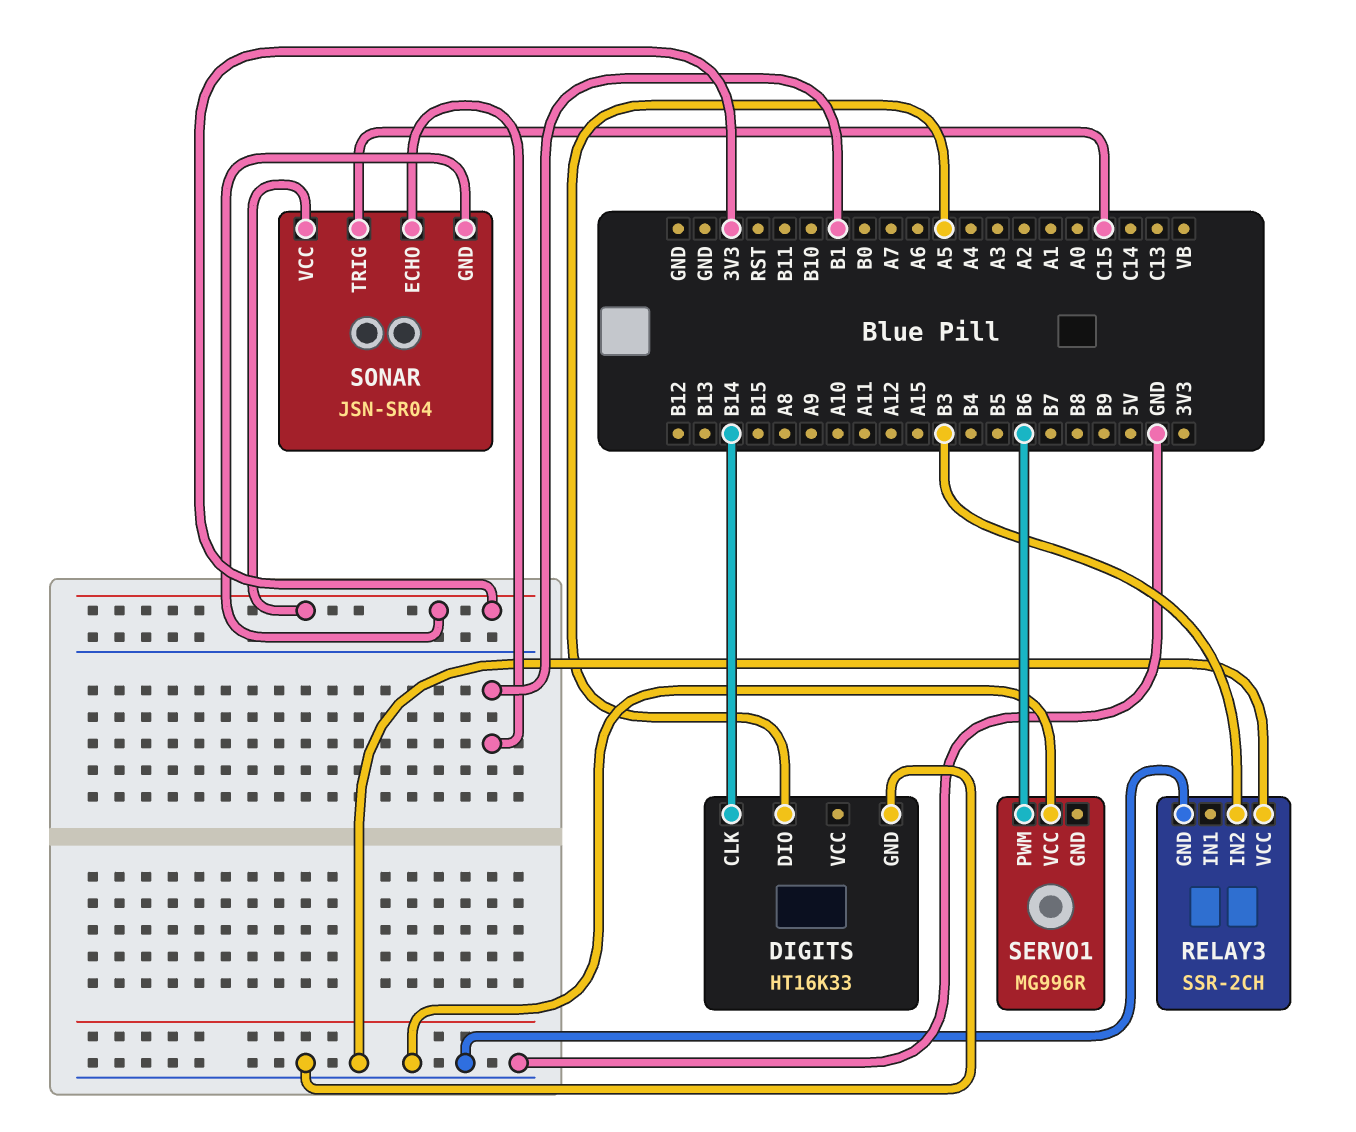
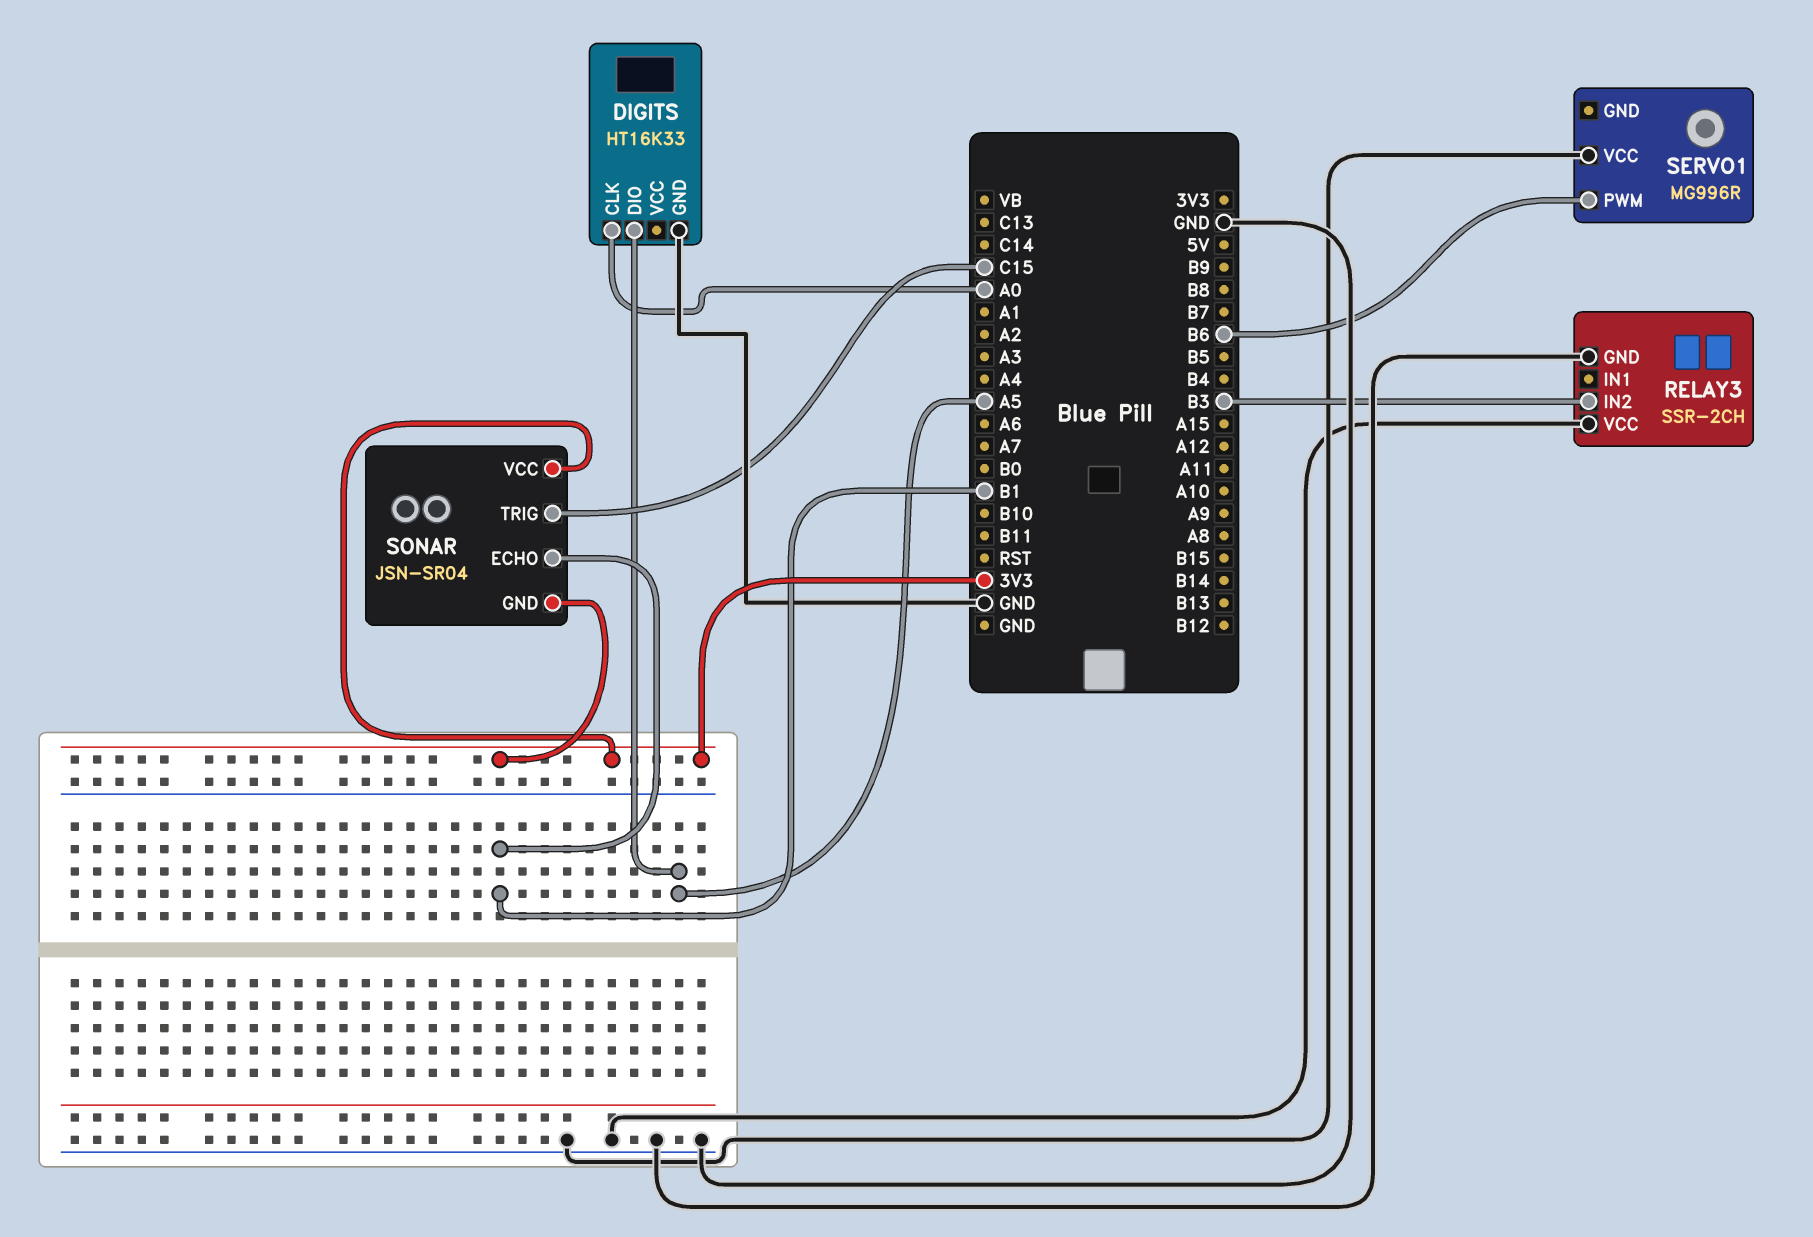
DIGITS pin CLK: B14 -> A0

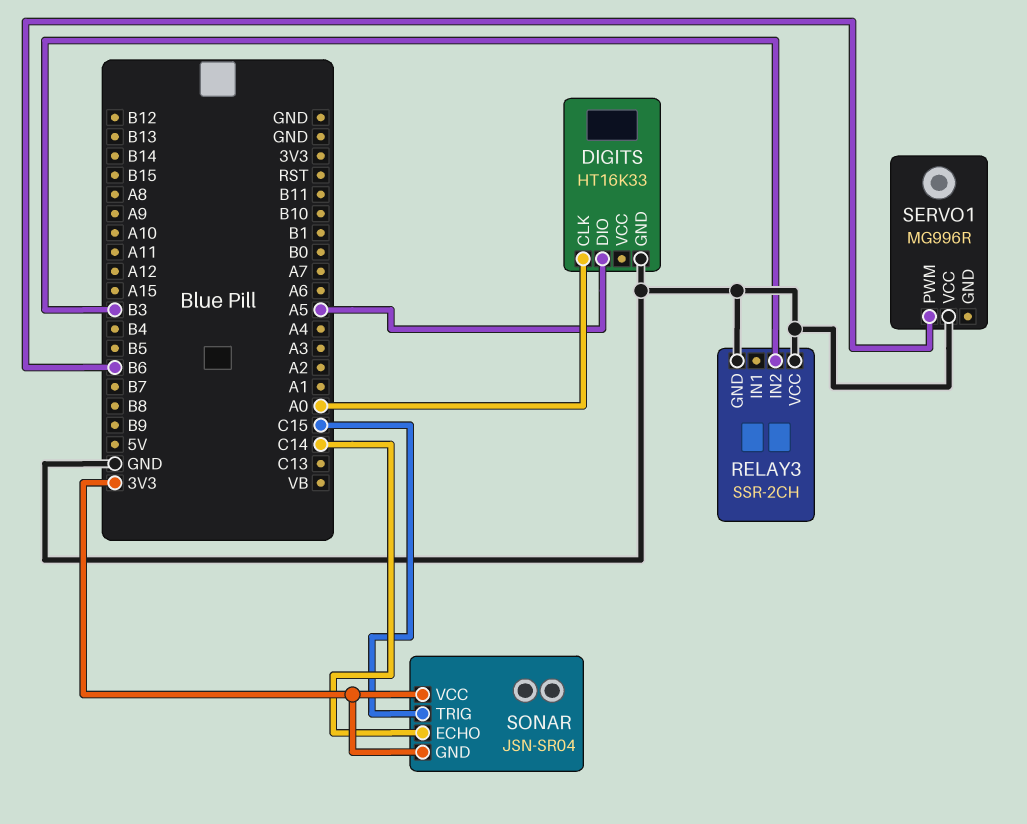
SONAR pin ECHO: B1 -> C14

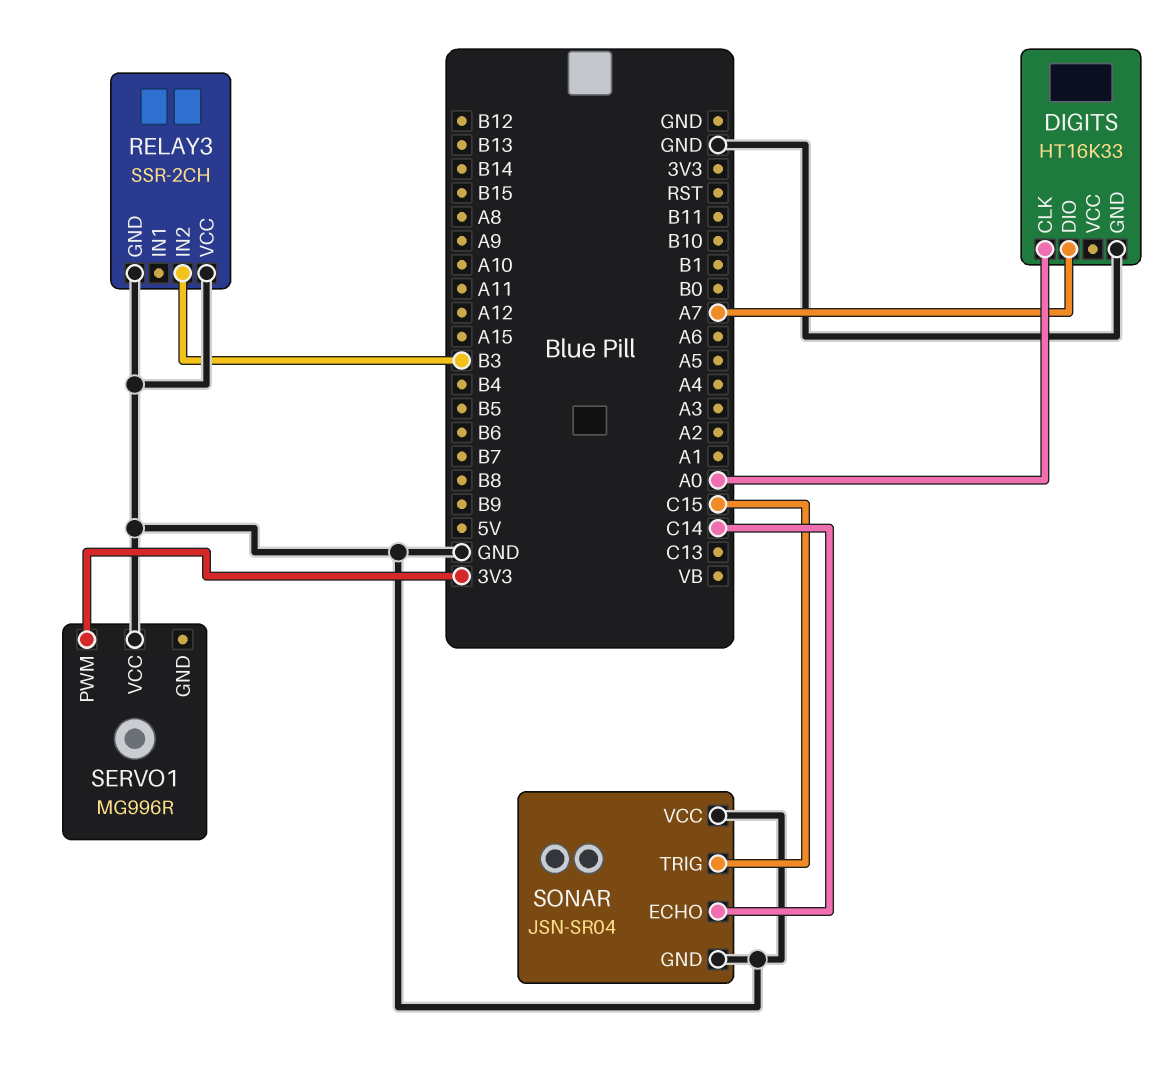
DIGITS pin DIO: A5 -> A7
SERVO1 pin PWM: B6 -> 3V3
SONAR pin GND: 3V3 -> GND
SONAR pin VCC: 3V3 -> GND

